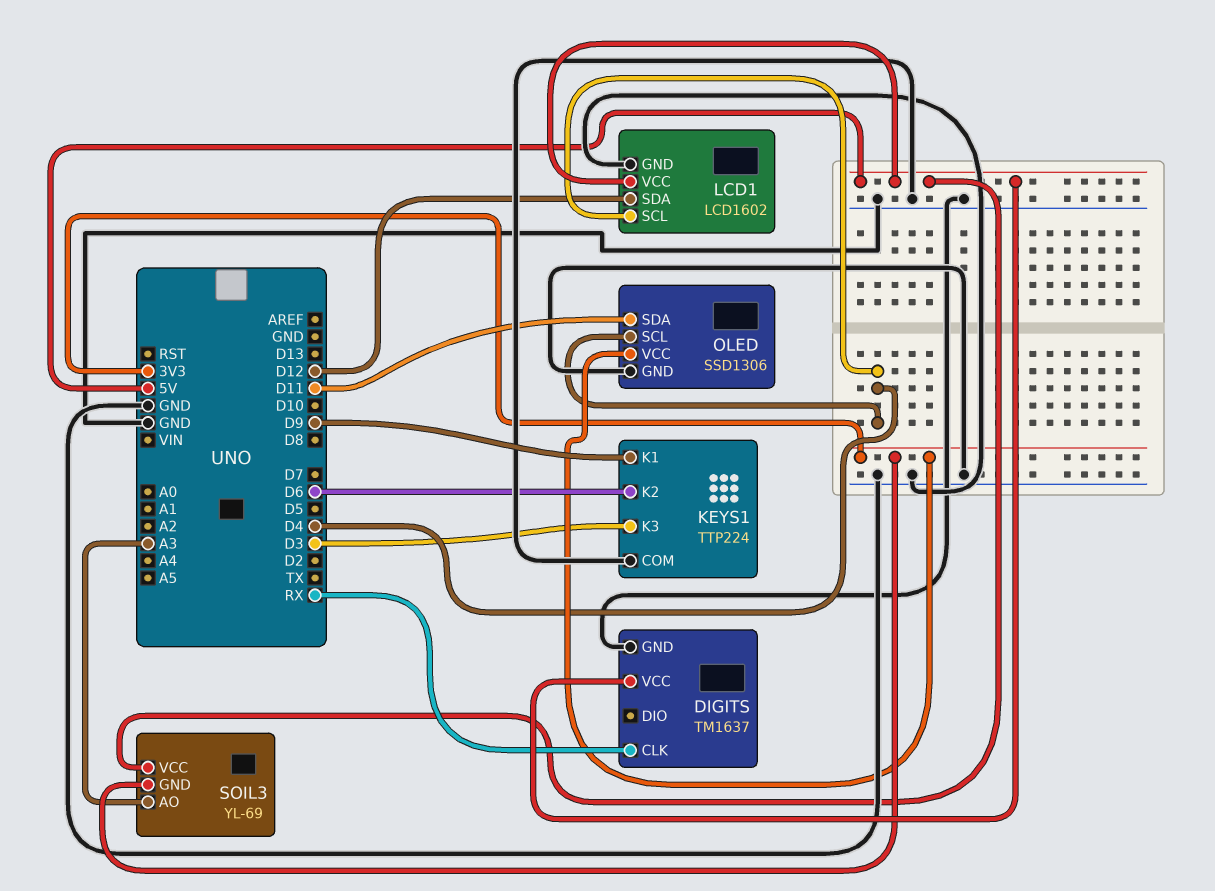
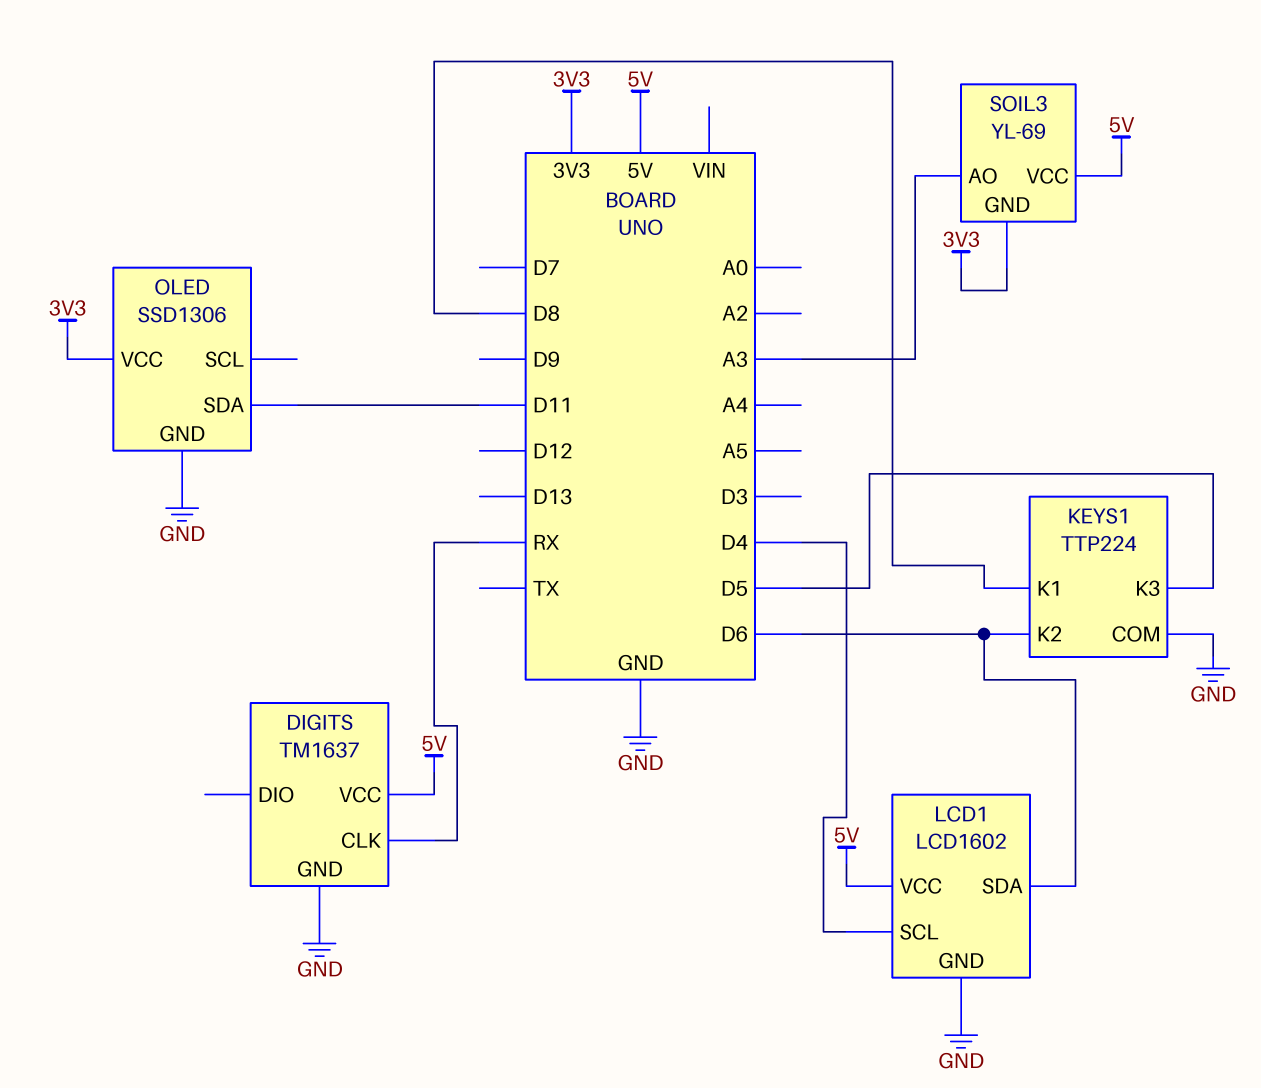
KEYS1 pin K1: D9 -> D8
KEYS1 pin K3: D3 -> D5
LCD1 pin SDA: D12 -> D6
OLED pin SCL: D4 -> none

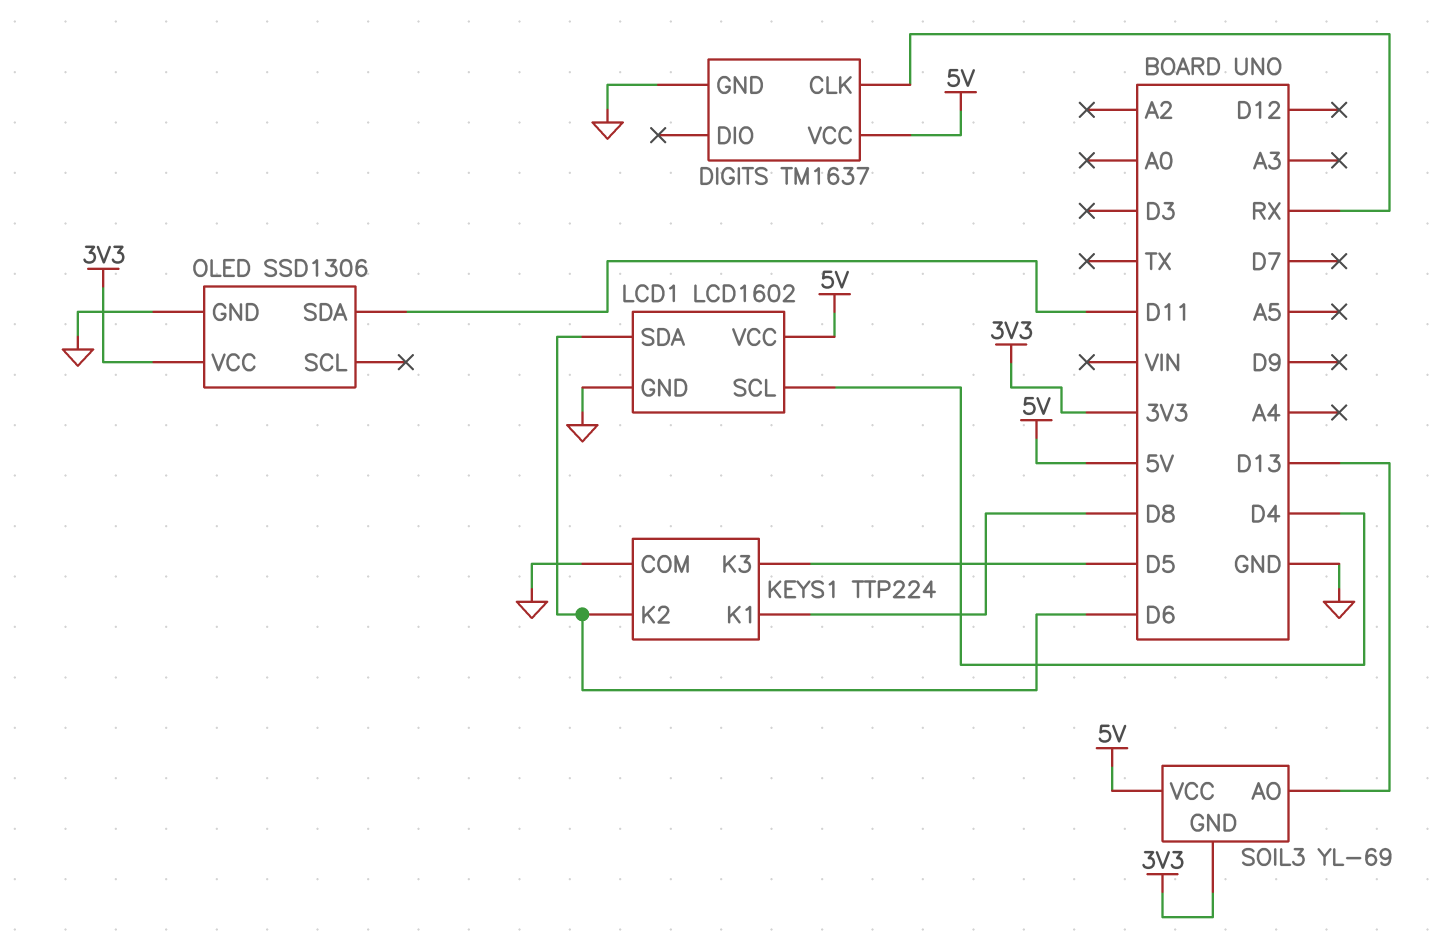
SOIL3 pin AO: A3 -> D13

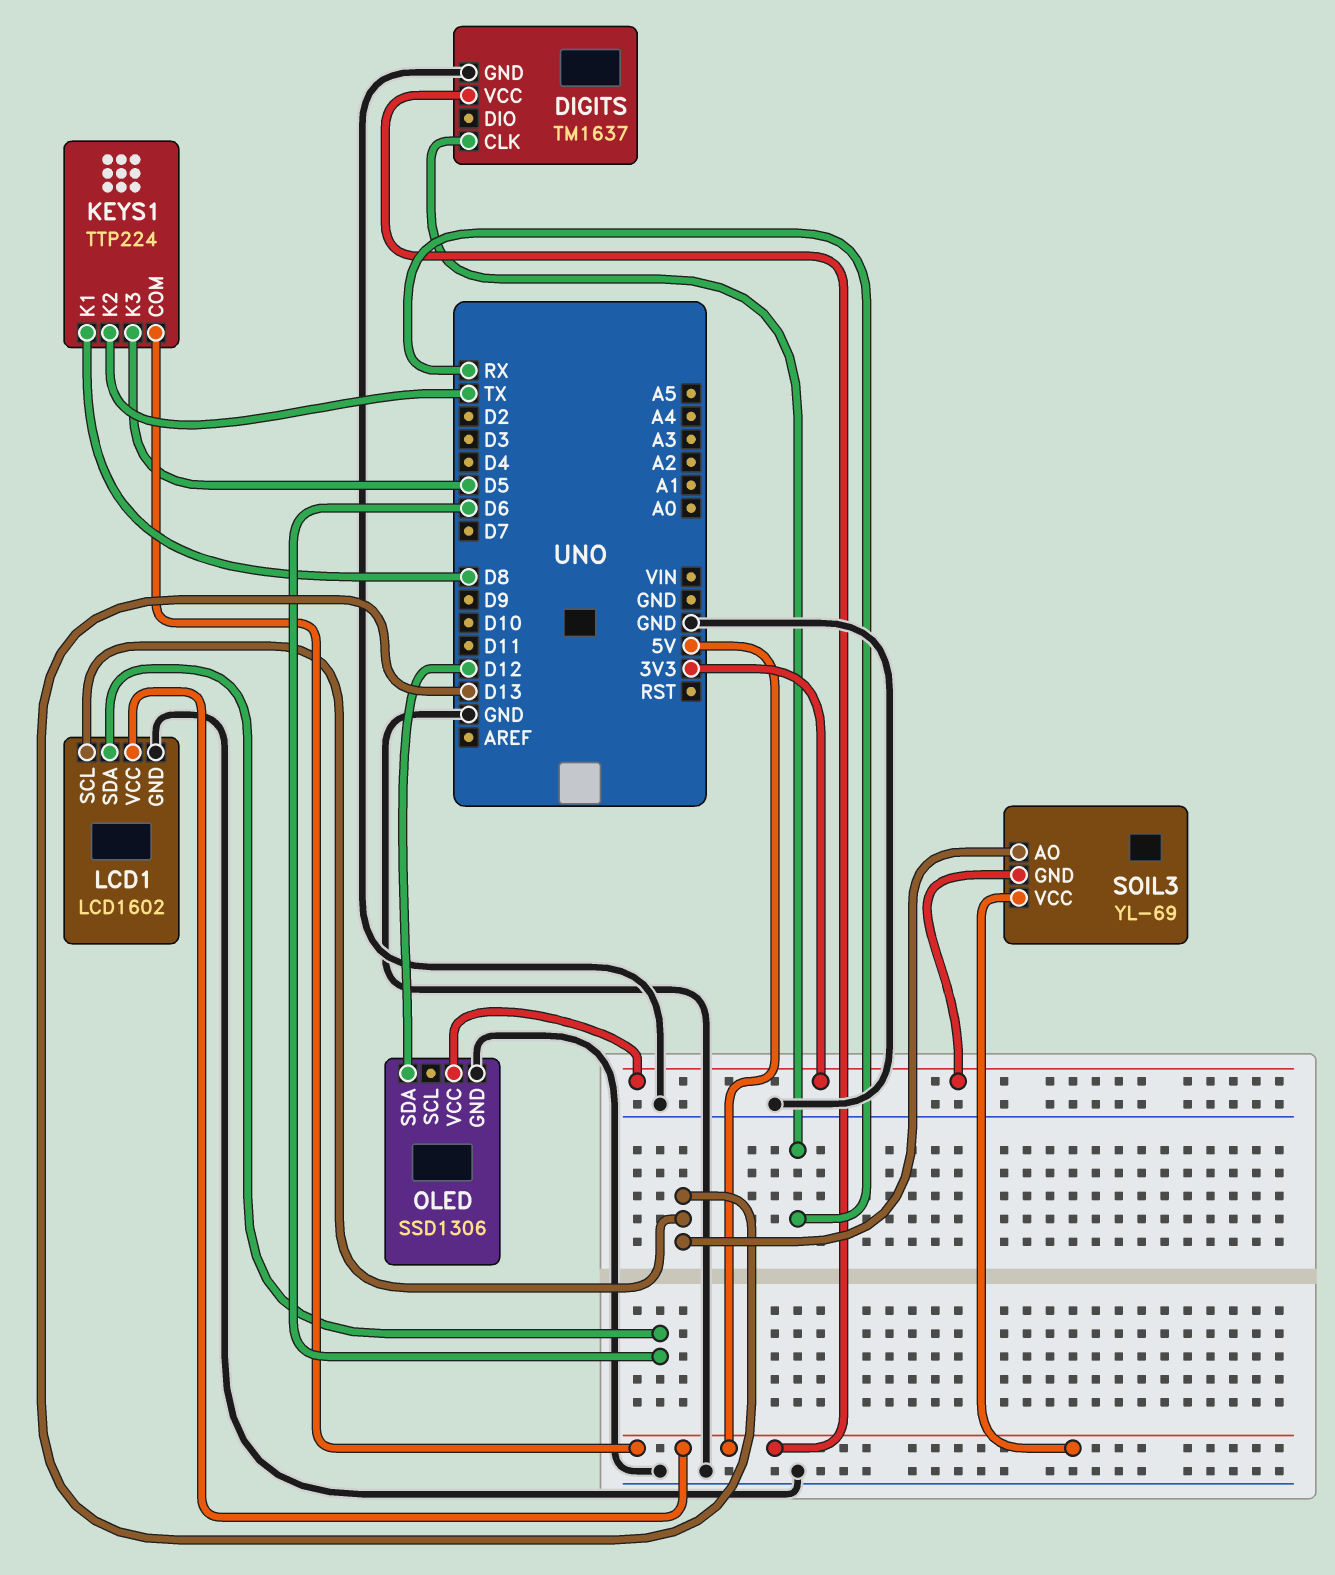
KEYS1 pin COM: GND -> 5V
KEYS1 pin K2: D6 -> TX
LCD1 pin SCL: D4 -> D13
OLED pin SDA: D11 -> D12

